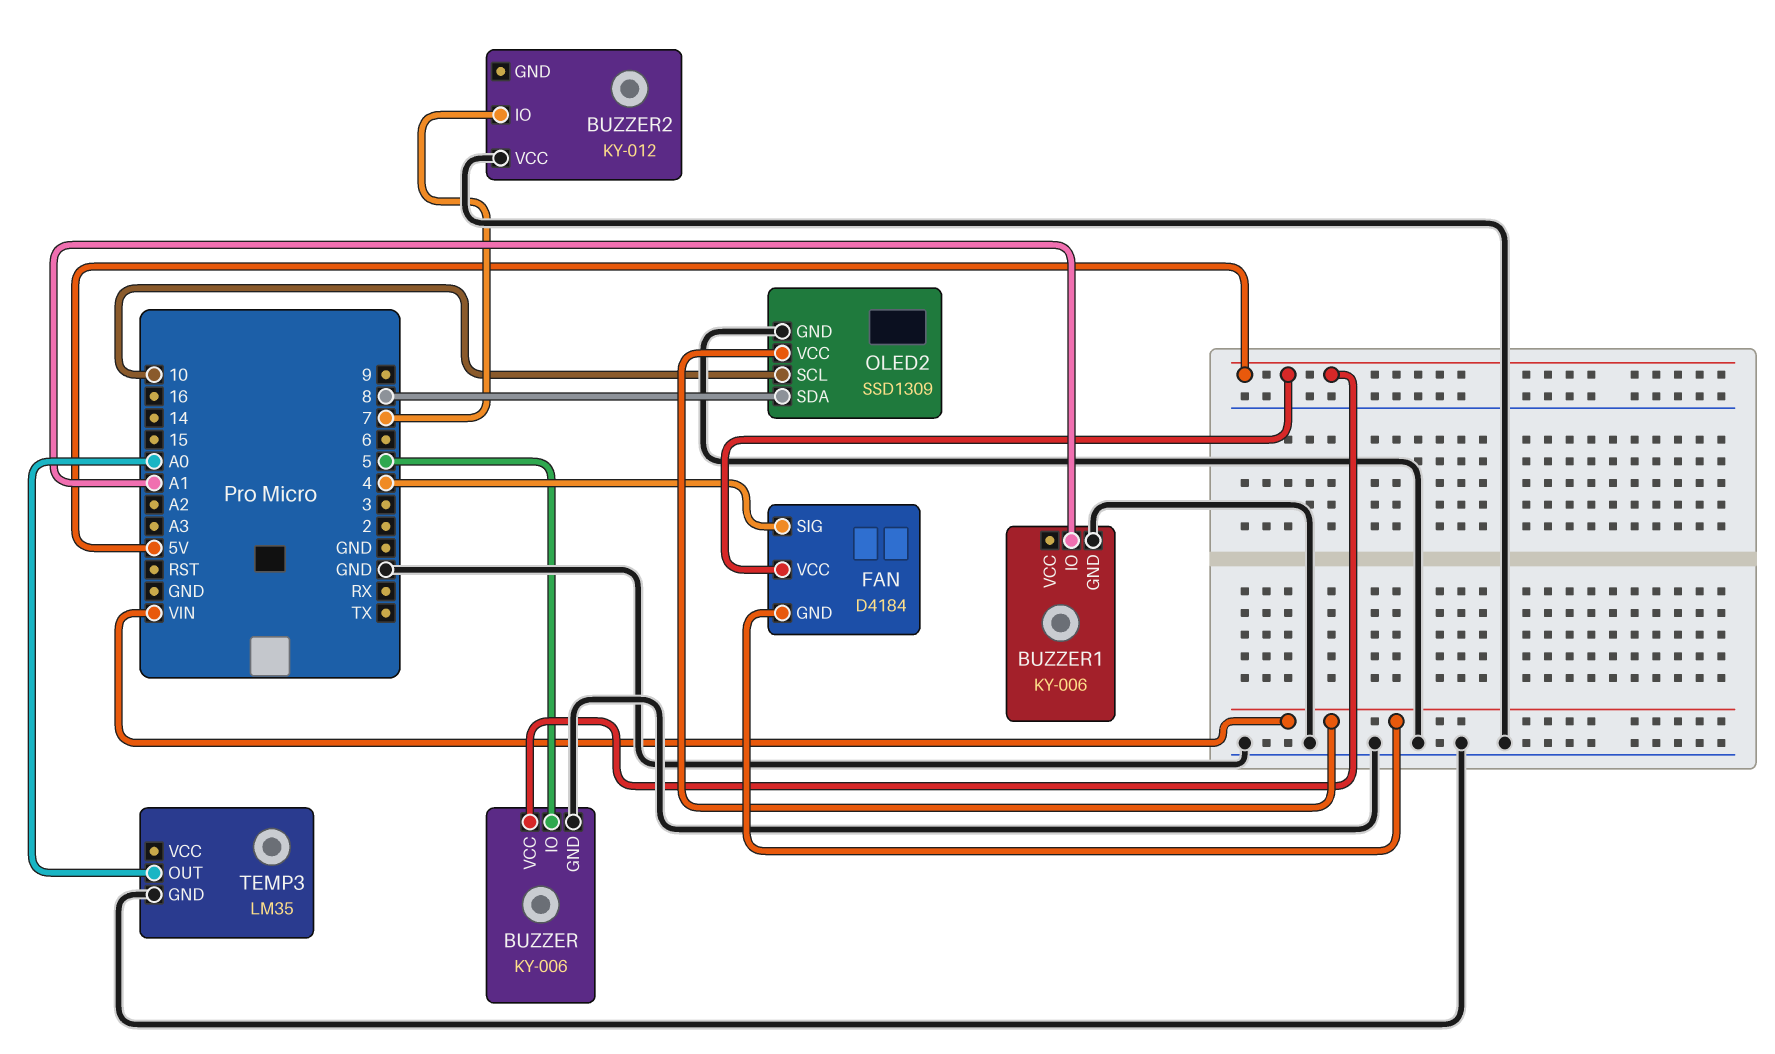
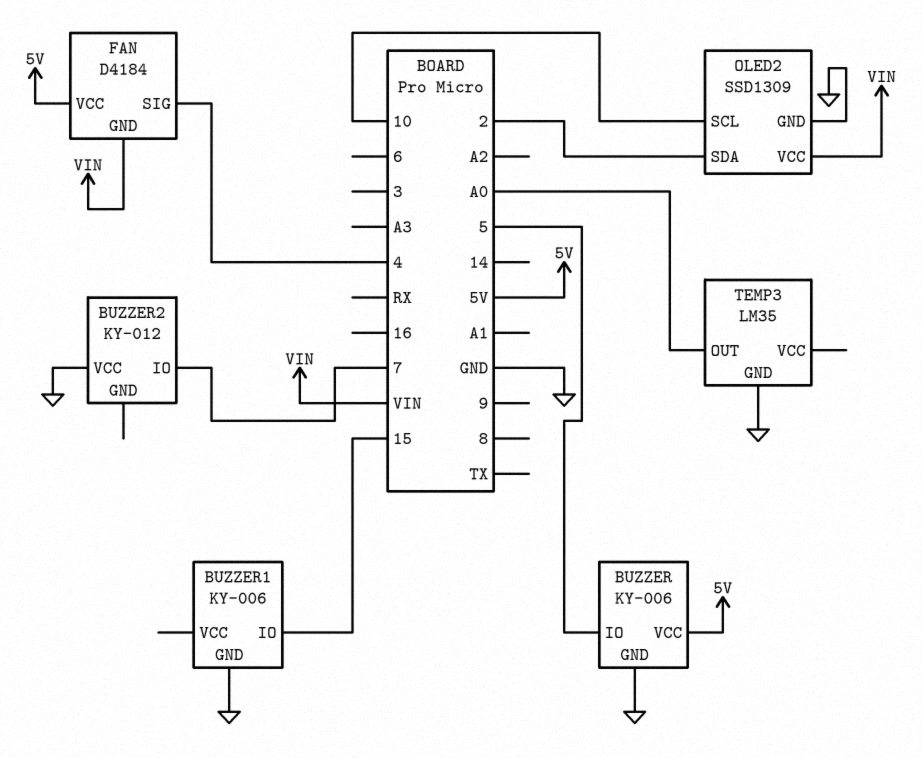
BUZZER1 pin IO: A1 -> 15
OLED2 pin SDA: 8 -> 2

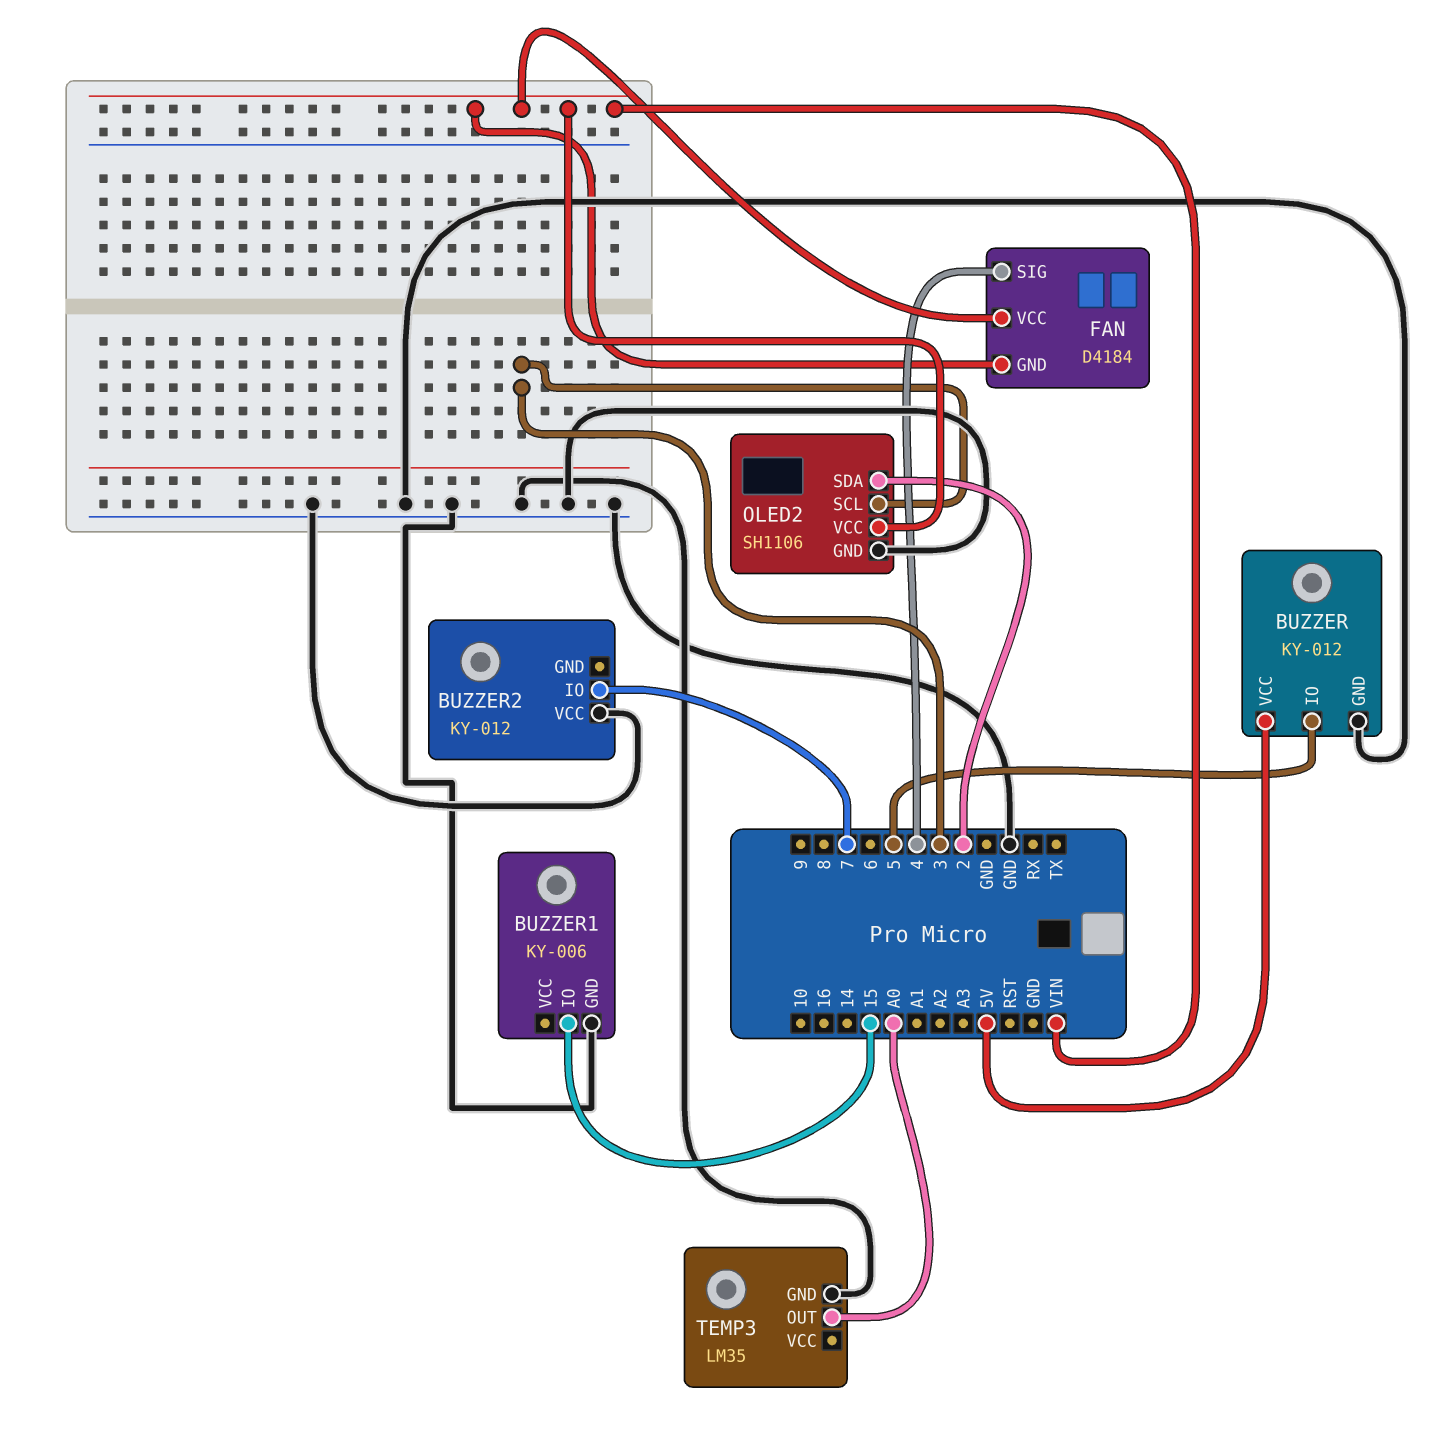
BUZZER: KY-006 -> KY-012
FAN pin VCC: 5V -> VIN
OLED2: SSD1309 -> SH1106
OLED2 pin SCL: 10 -> 3

